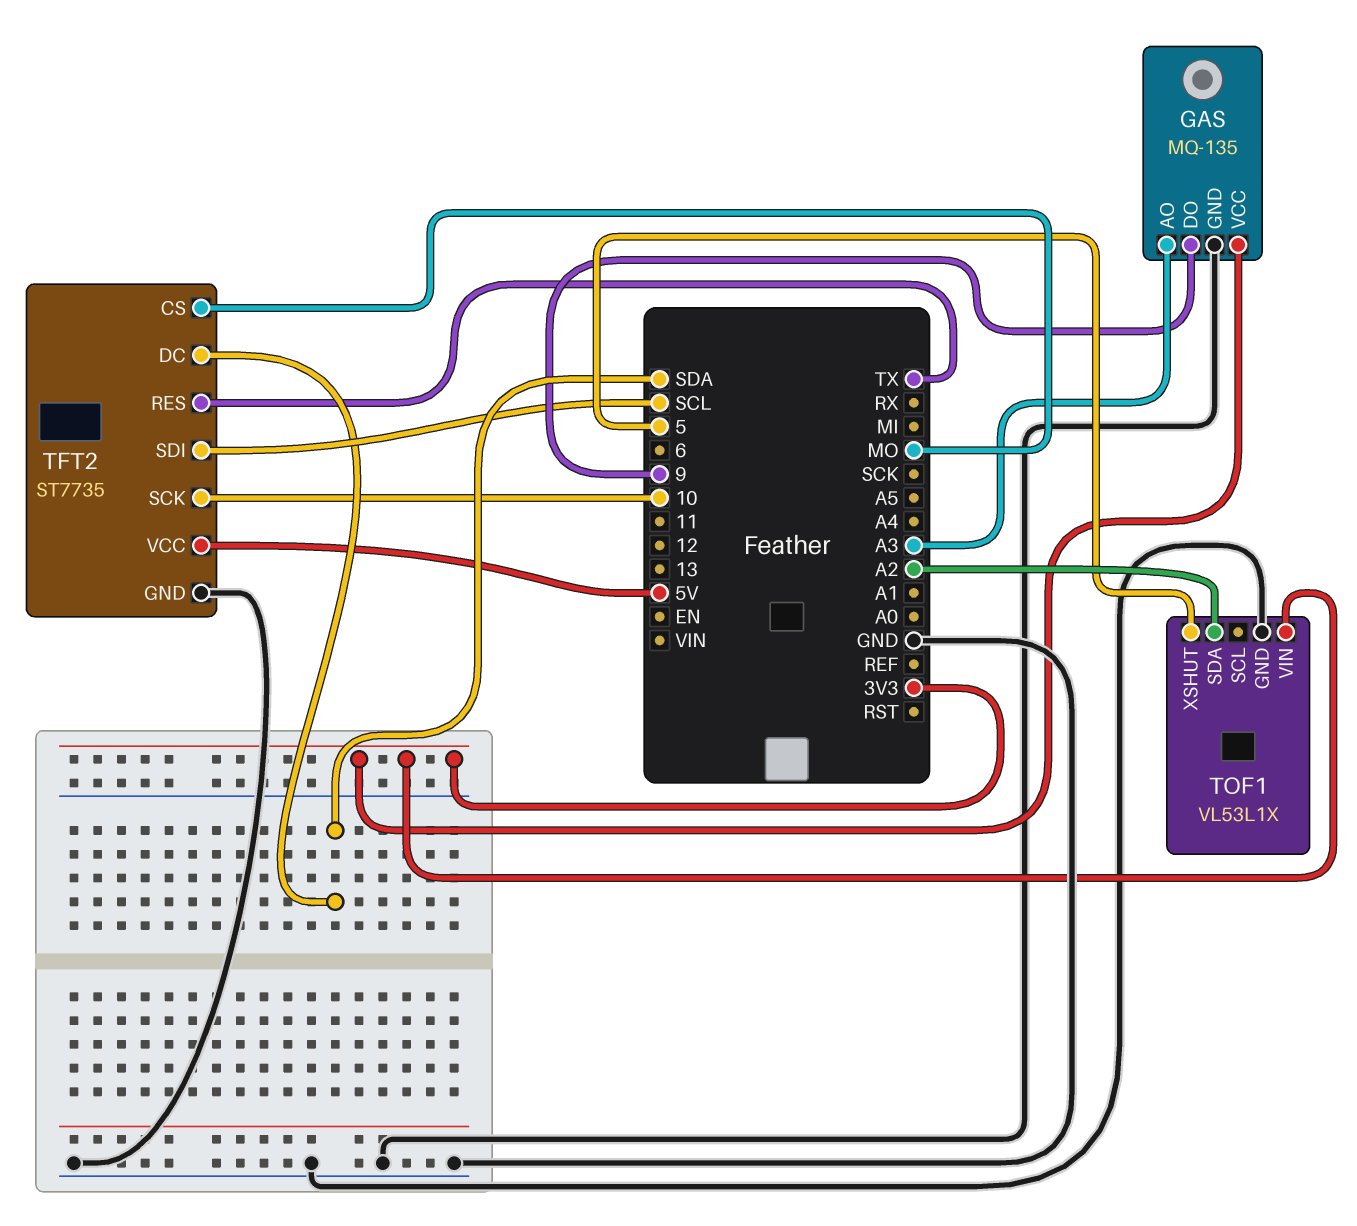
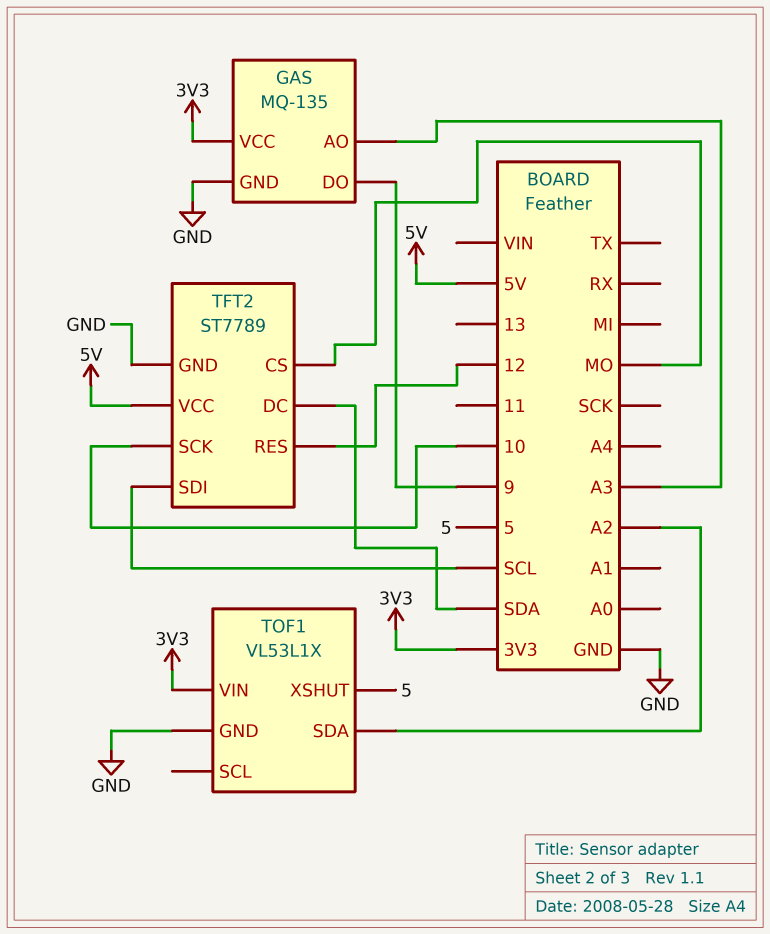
TFT2: ST7735 -> ST7789
TFT2 pin RES: TX -> 12

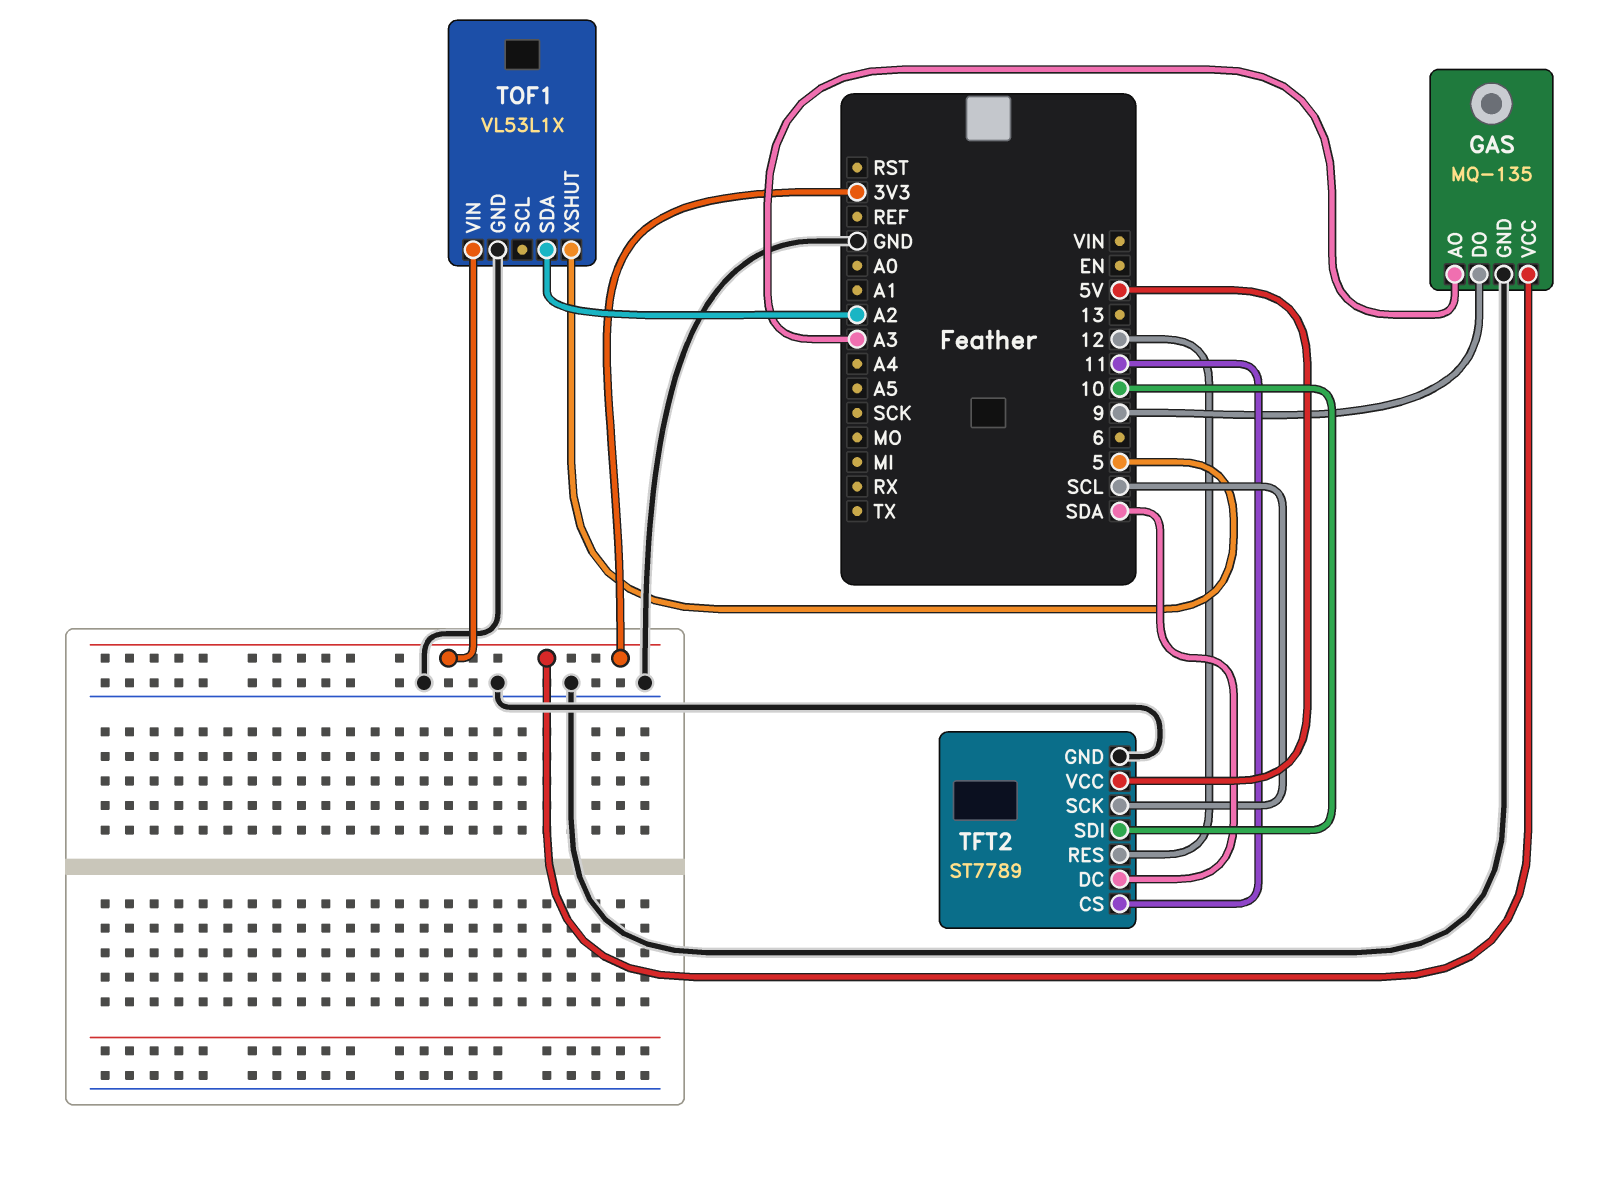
TFT2 pin CS: MO -> 11
TFT2 pin SCK: 10 -> SCL
TFT2 pin SDI: SCL -> 10

